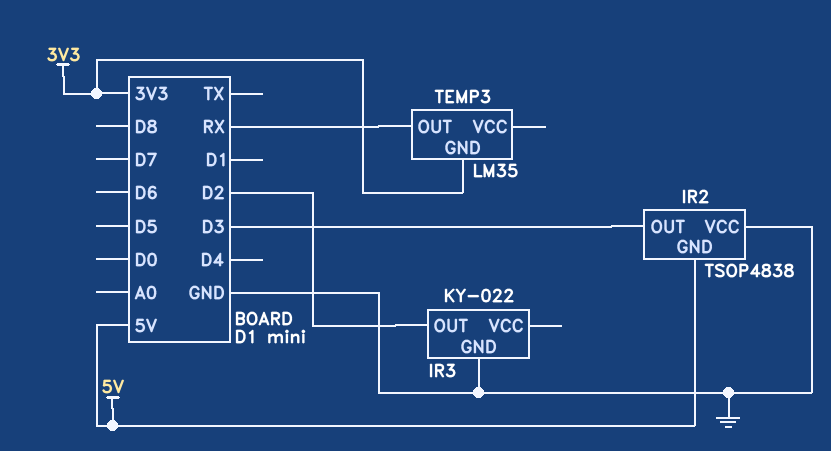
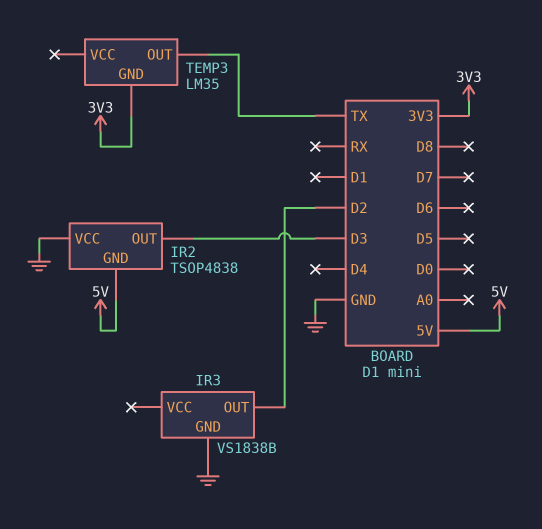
IR3: KY-022 -> VS1838B
TEMP3 pin OUT: RX -> TX

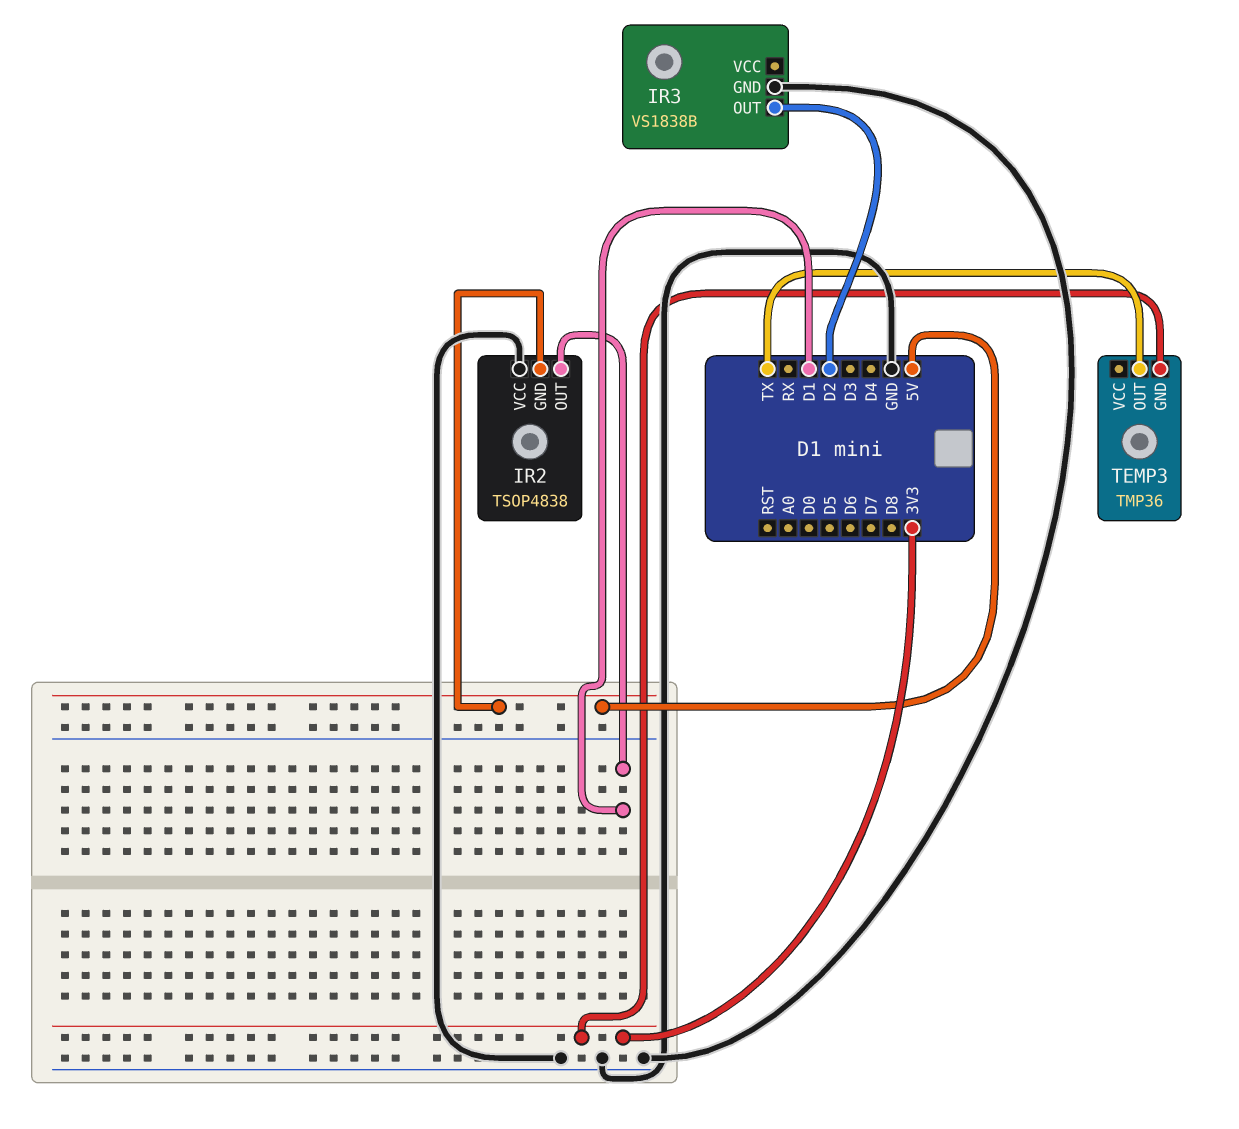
IR2 pin OUT: D3 -> D1
TEMP3: LM35 -> TMP36

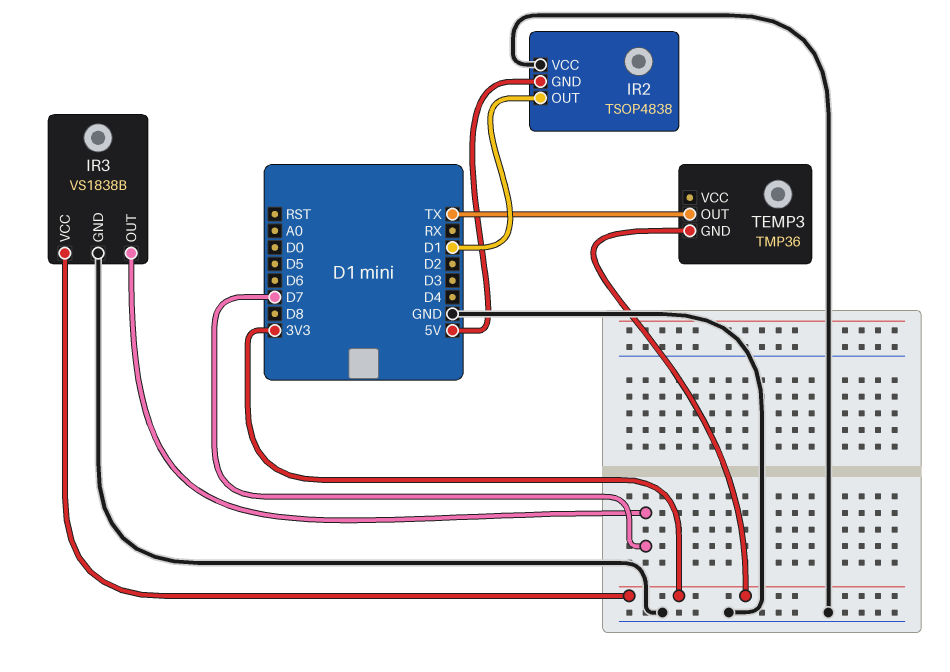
IR3 pin OUT: D2 -> D7
IR3 pin VCC: none -> 3V3

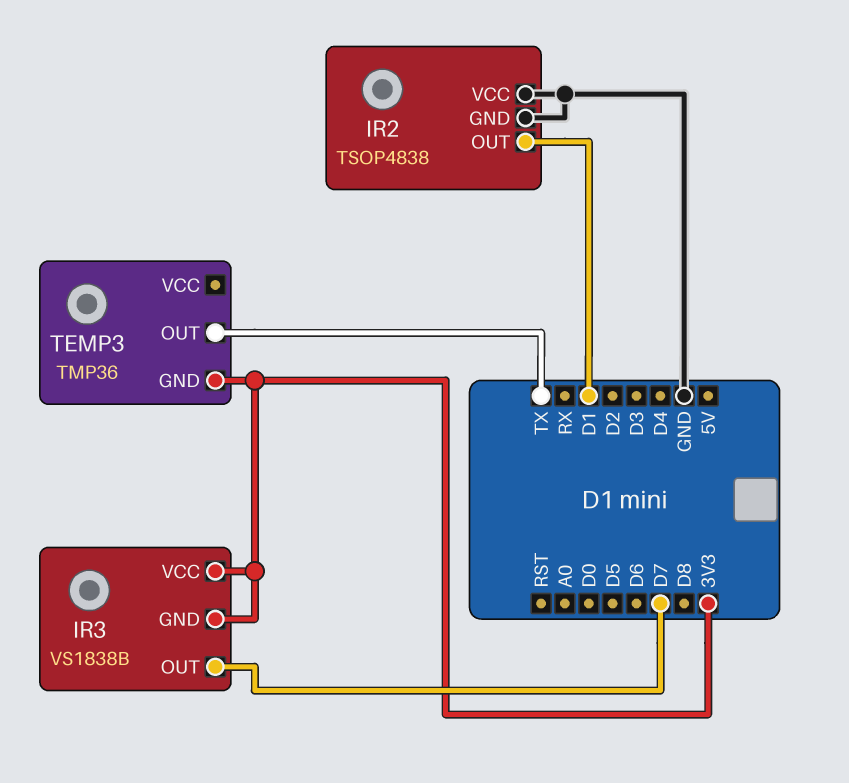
IR2 pin GND: 5V -> GND
IR3 pin GND: GND -> 3V3

